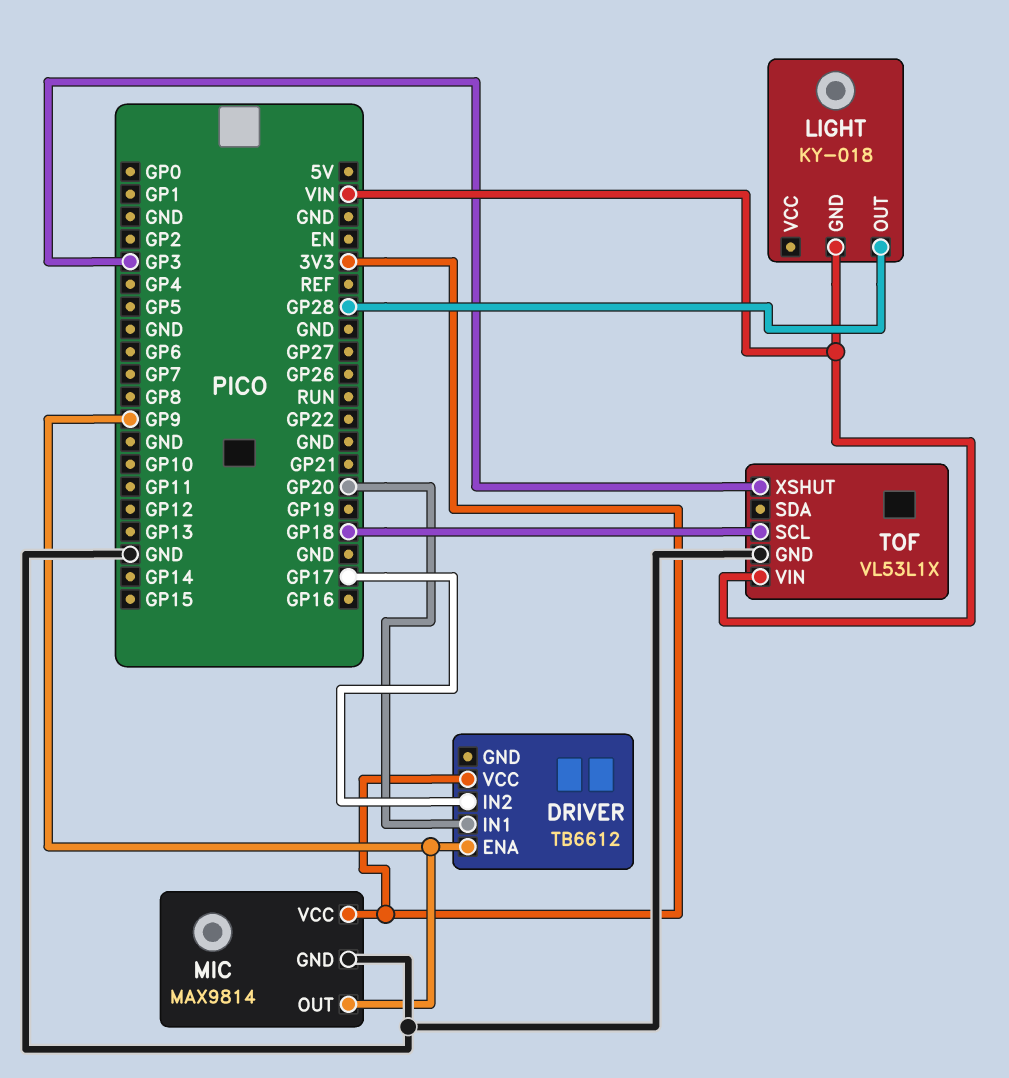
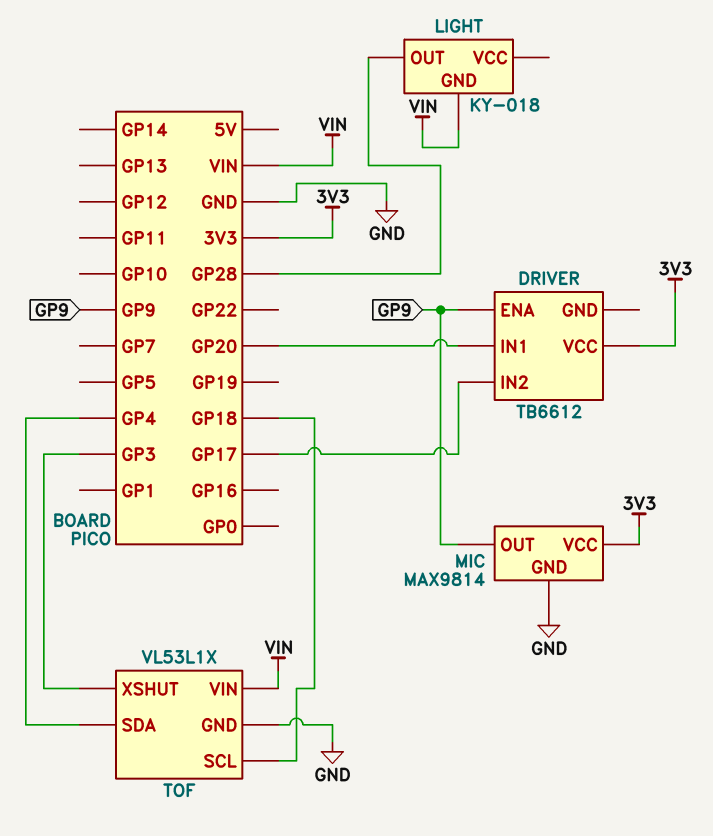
TOF pin SDA: none -> GP4

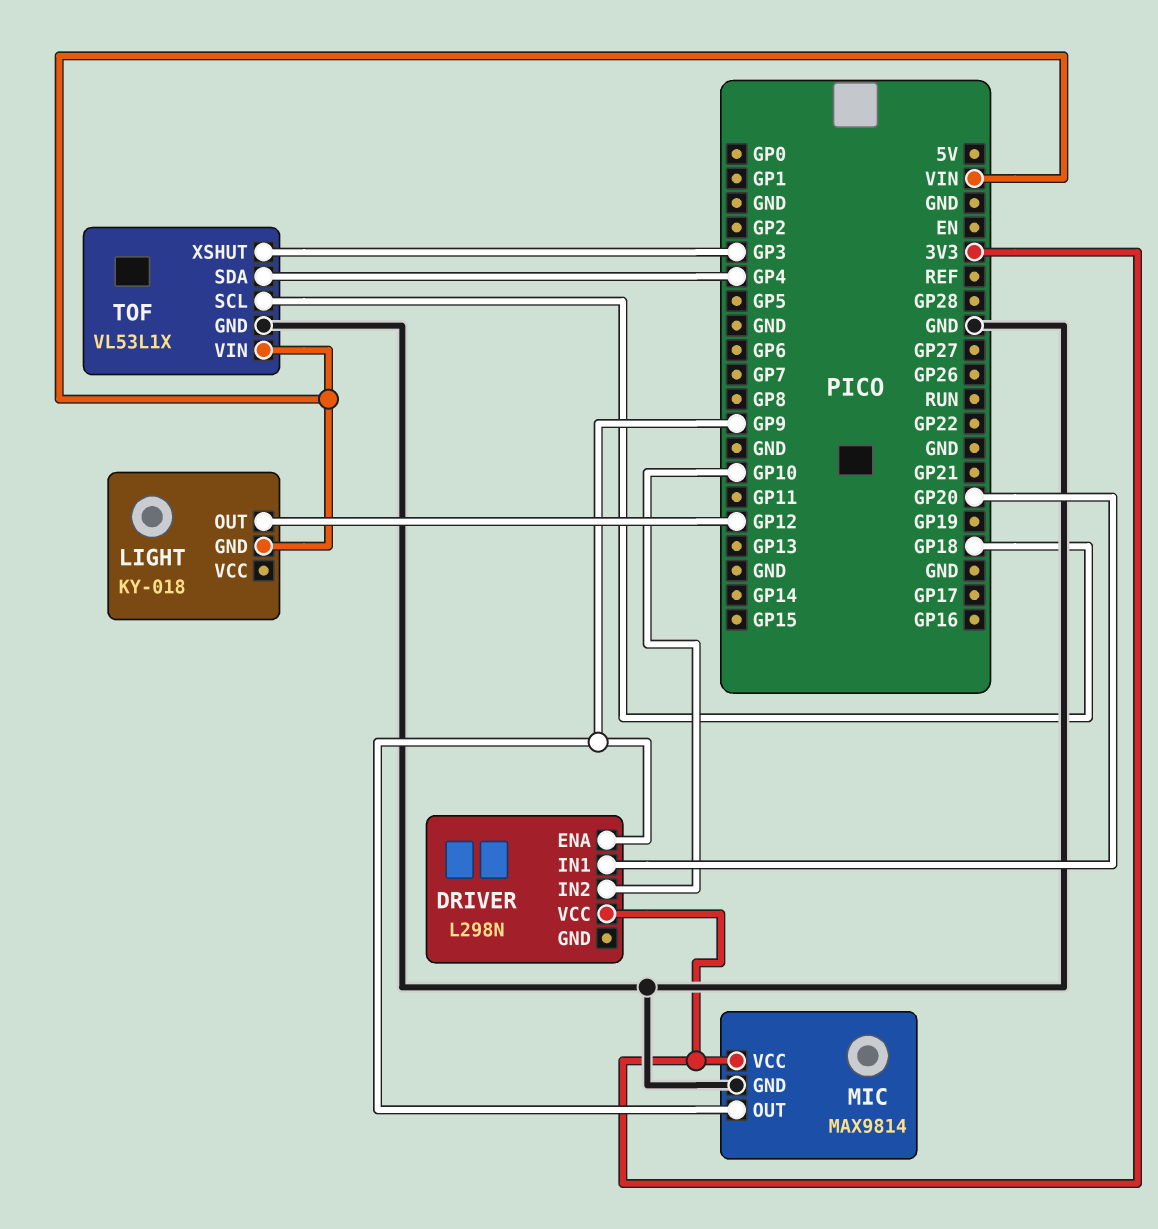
DRIVER: TB6612 -> L298N
DRIVER pin IN2: GP17 -> GP10
LIGHT pin OUT: GP28 -> GP12

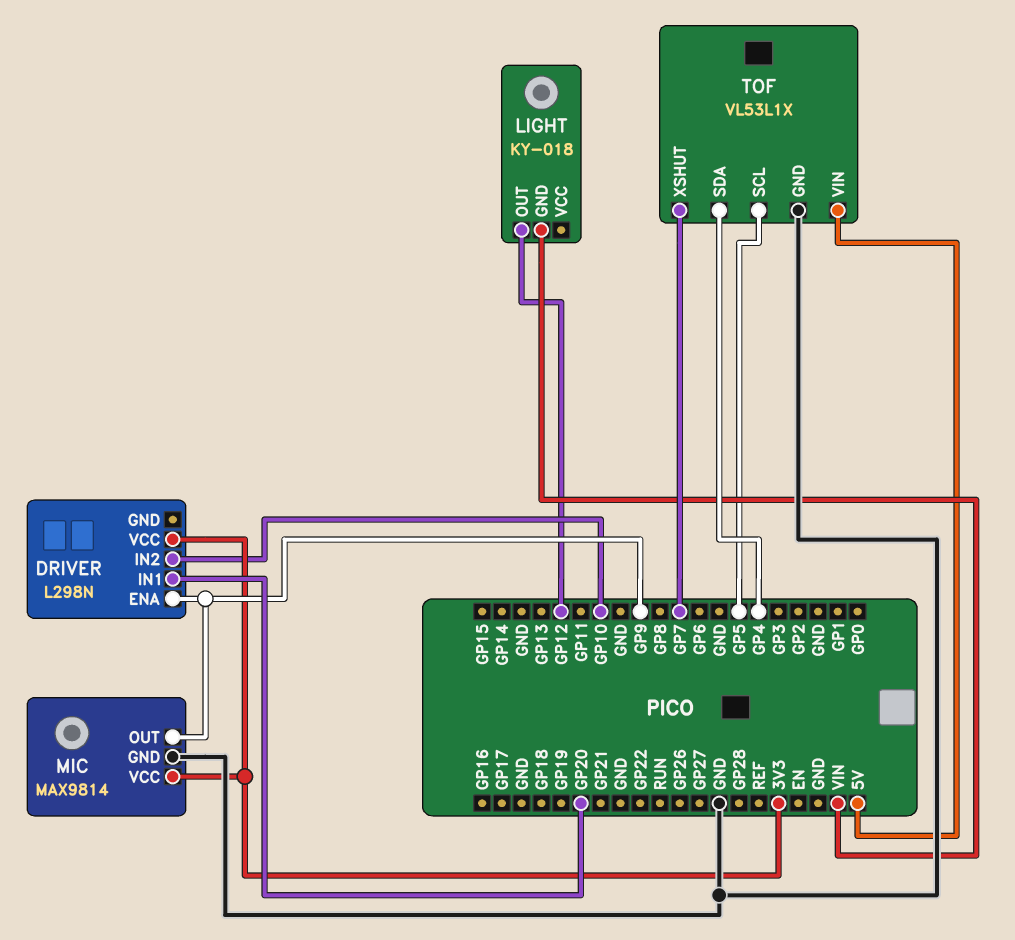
TOF pin SCL: GP18 -> GP5
TOF pin VIN: VIN -> 5V
TOF pin XSHUT: GP3 -> GP7

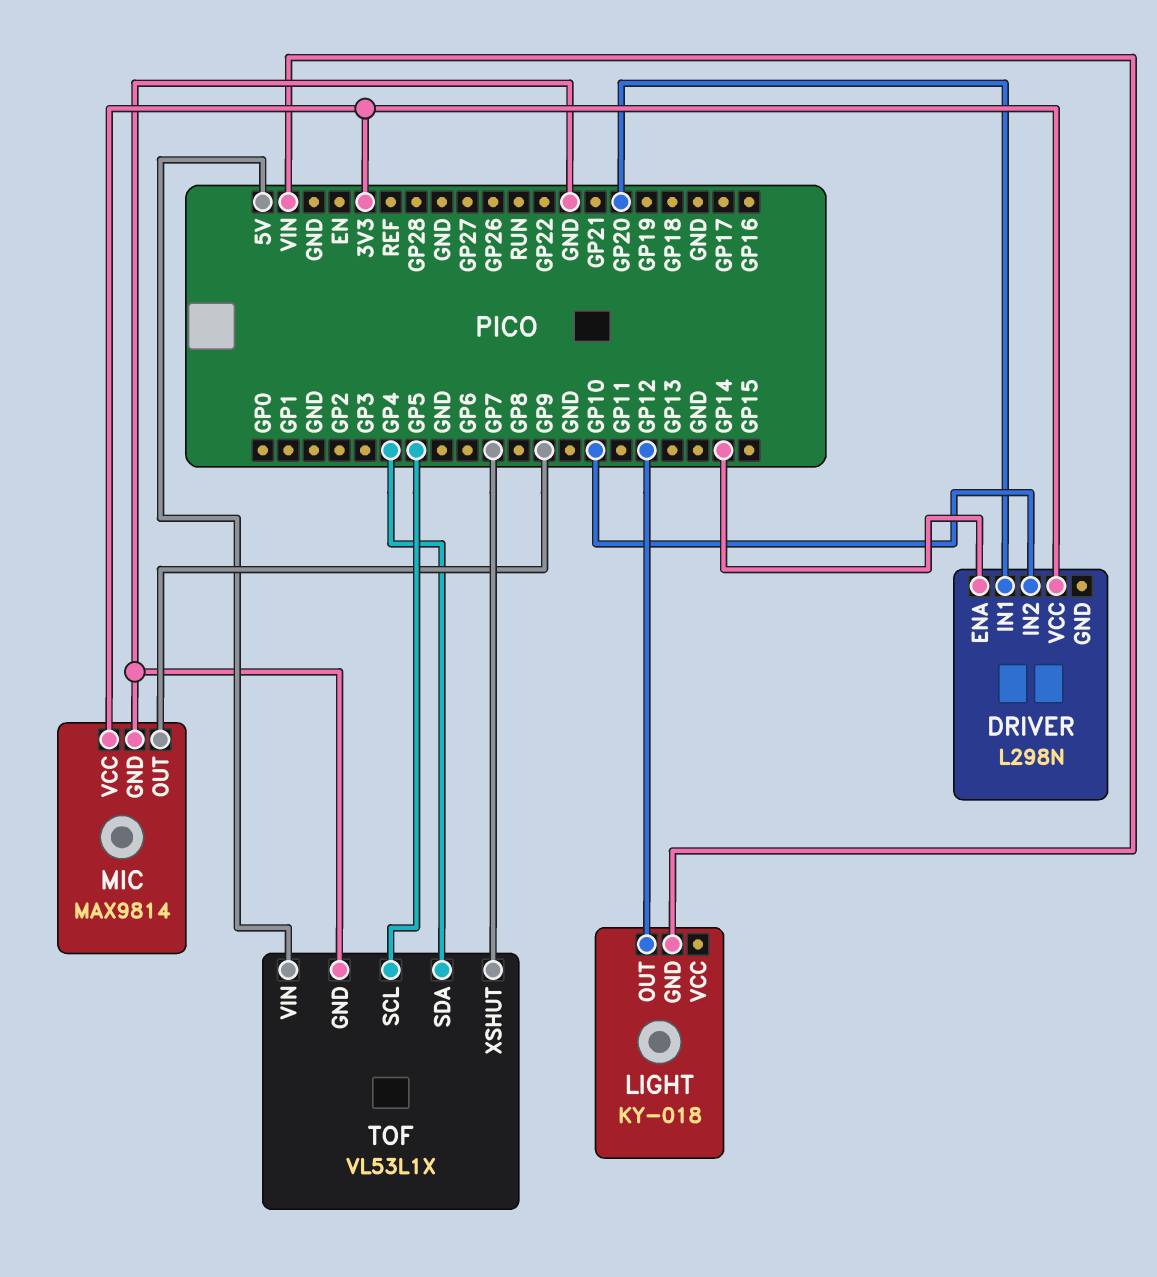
DRIVER pin ENA: GP9 -> GP14

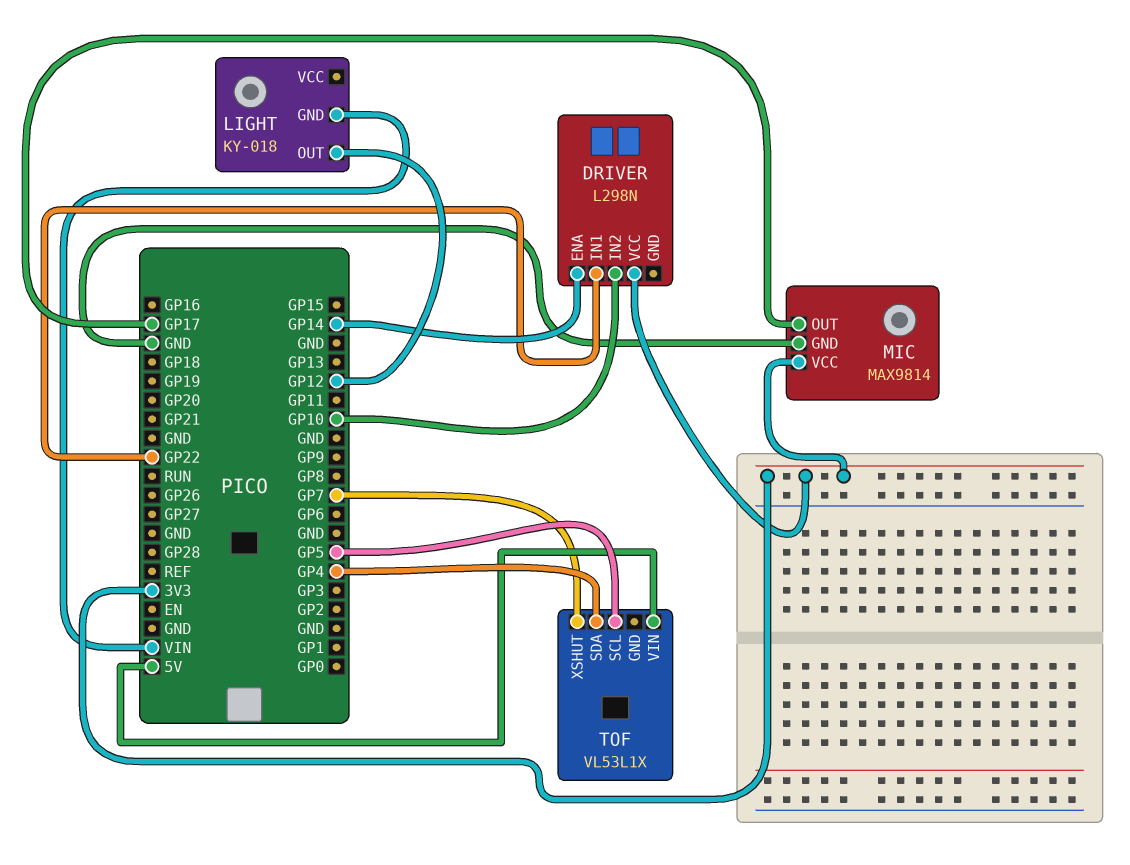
DRIVER pin IN1: GP20 -> GP22
MIC pin OUT: GP9 -> GP17
TOF pin GND: GND -> none

